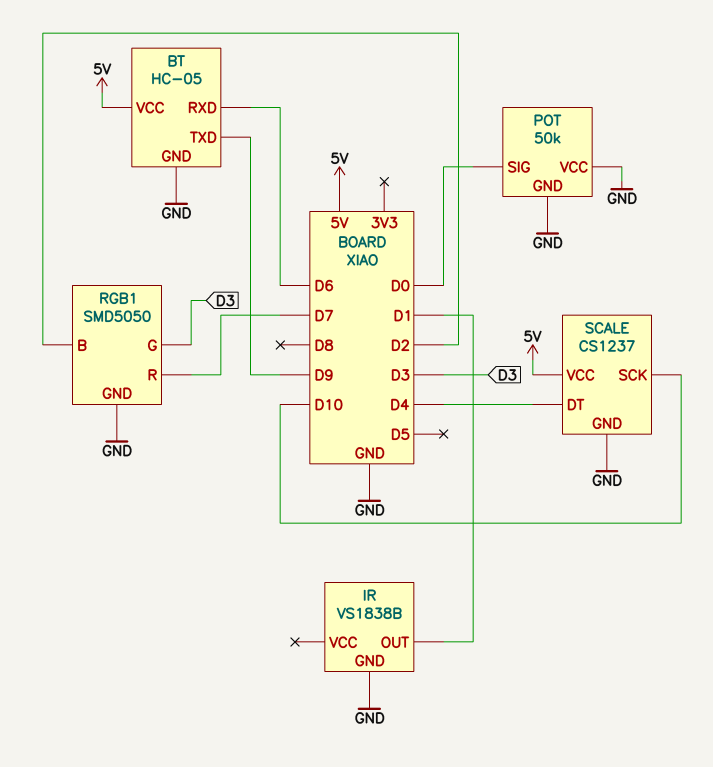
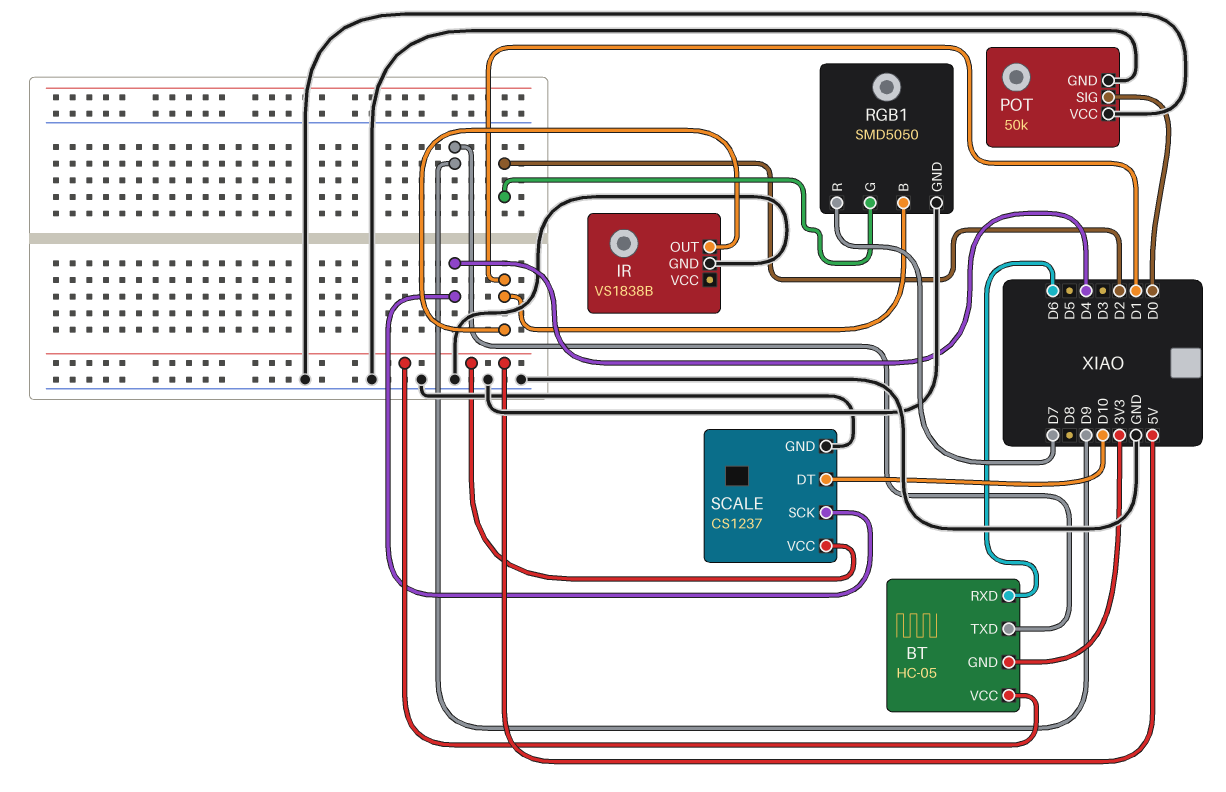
BT pin GND: GND -> 3V3
RGB1 pin B: D2 -> D1
RGB1 pin G: D3 -> D2
SCALE pin DT: D4 -> D10
SCALE pin SCK: D10 -> D4

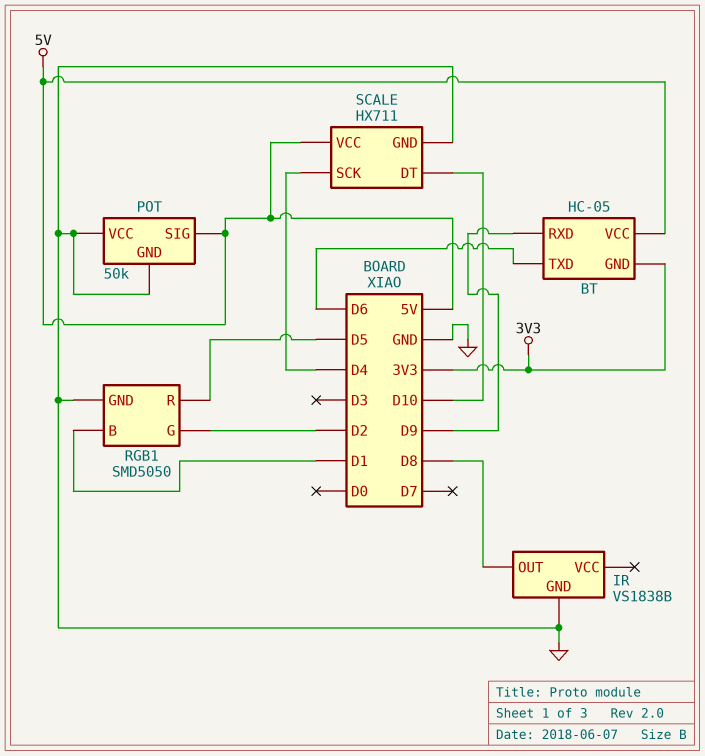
BT pin RXD: D6 -> D9
BT pin TXD: D9 -> D6
IR pin OUT: D1 -> D8
POT pin SIG: D0 -> 5V
RGB1 pin R: D7 -> D5
SCALE: CS1237 -> HX711

